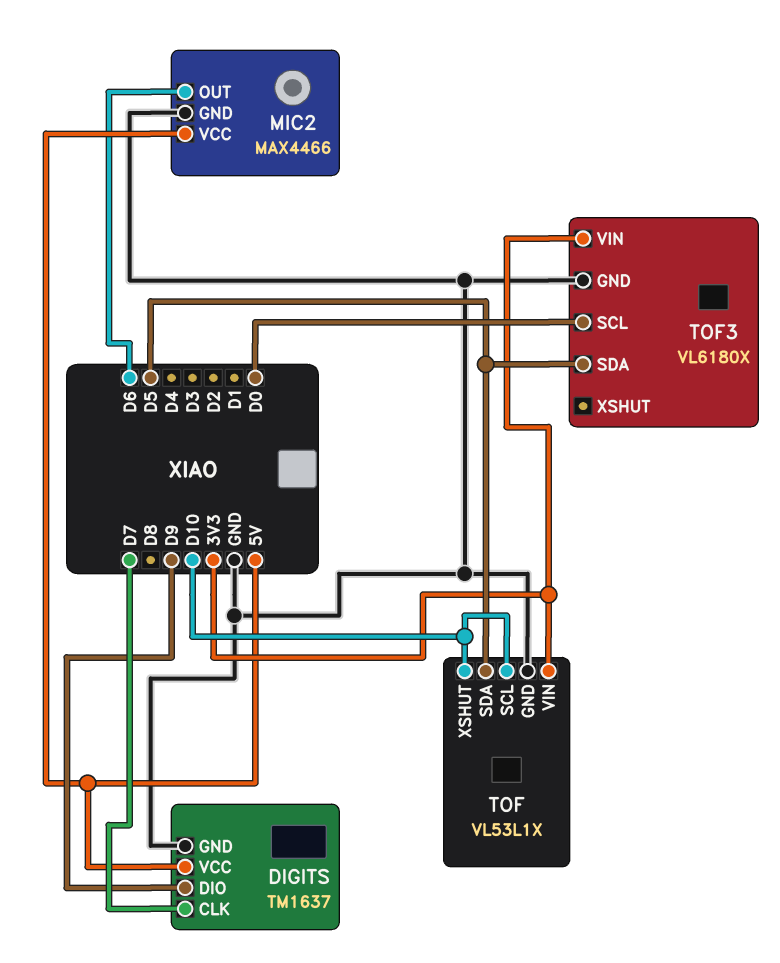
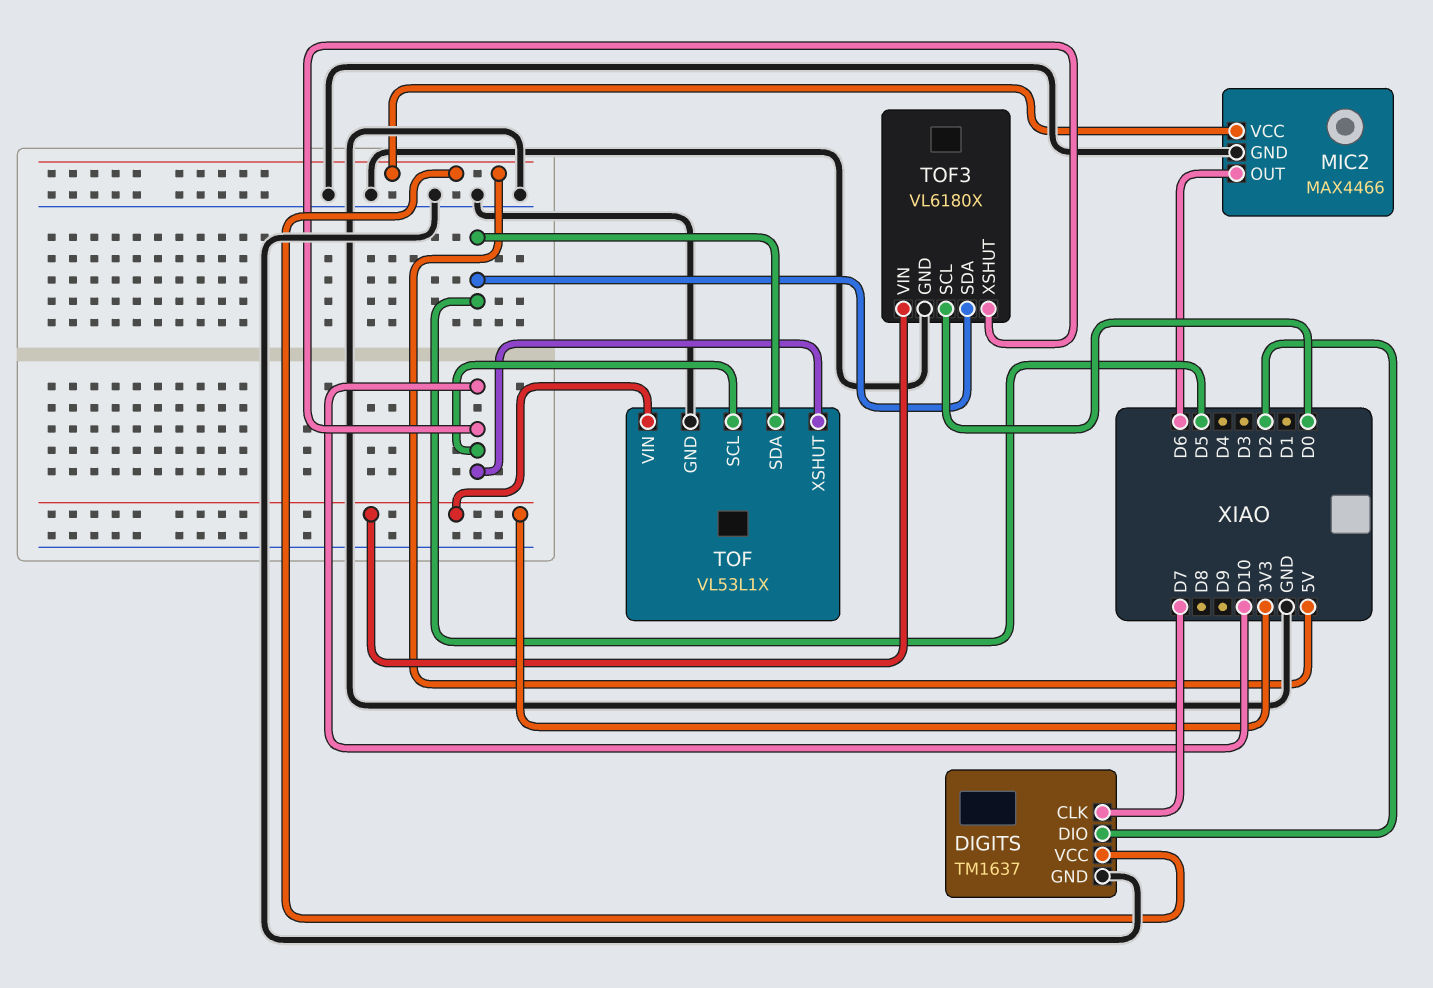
DIGITS pin DIO: D9 -> D2
TOF3 pin XSHUT: none -> D10

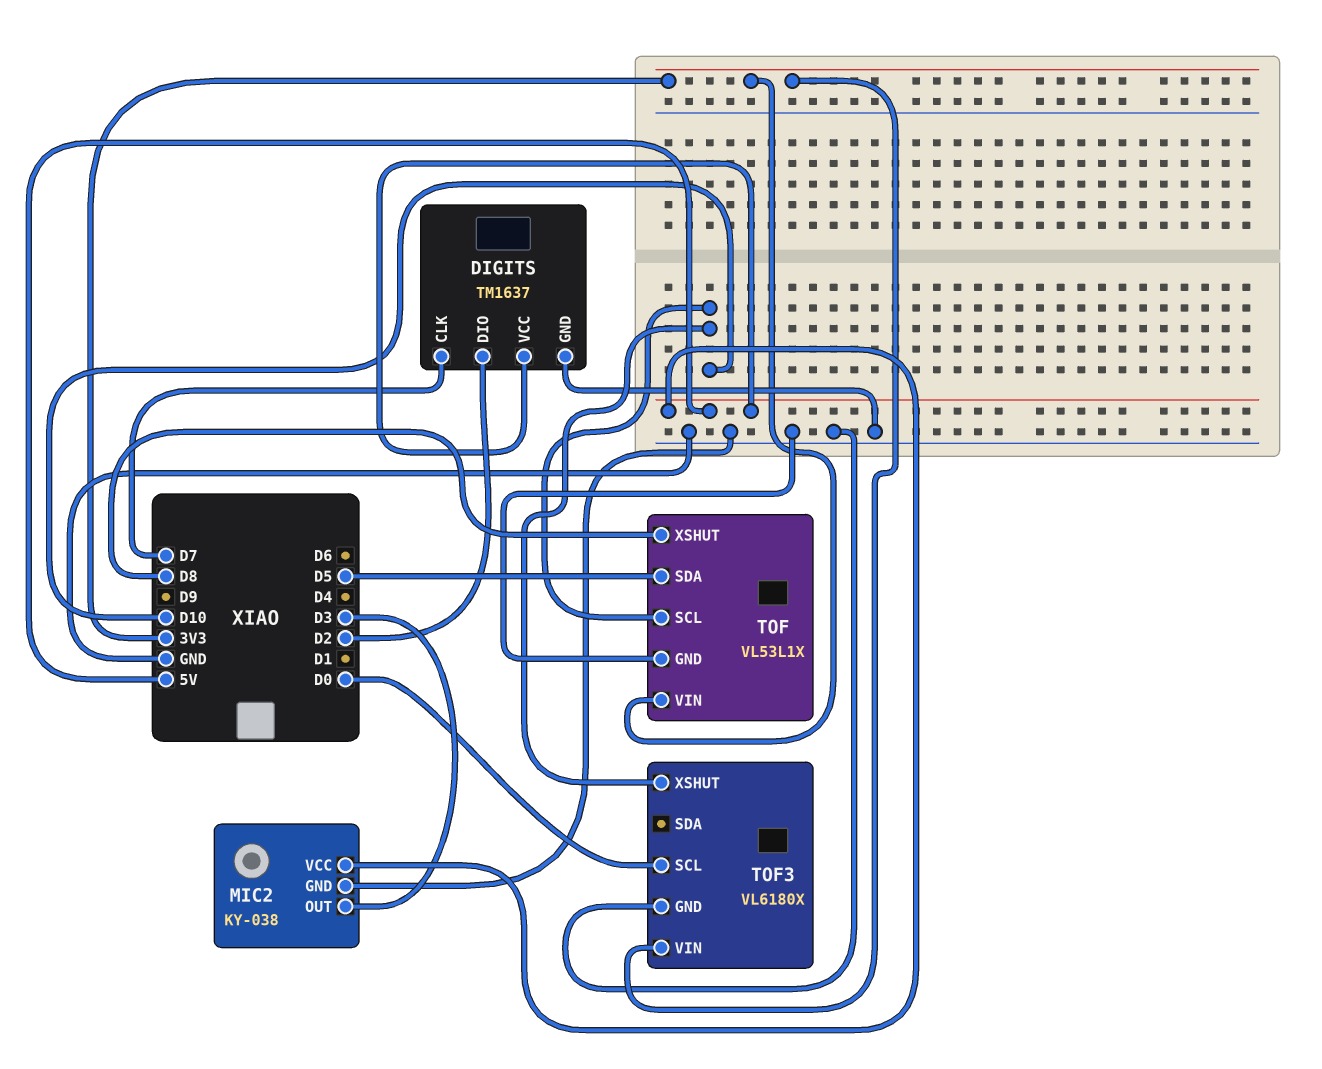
MIC2: MAX4466 -> KY-038
MIC2 pin OUT: D6 -> D3
TOF pin XSHUT: D10 -> D8
TOF3 pin SDA: D5 -> none

